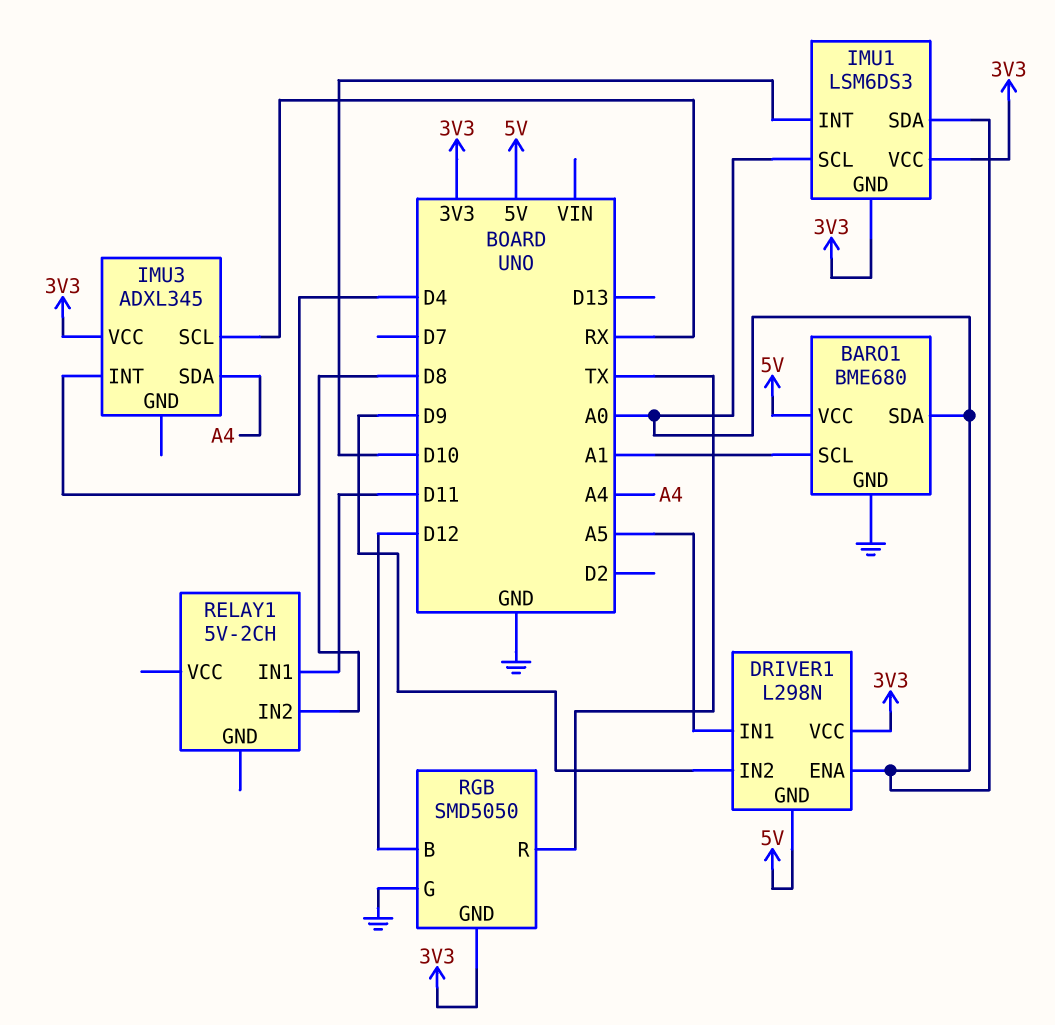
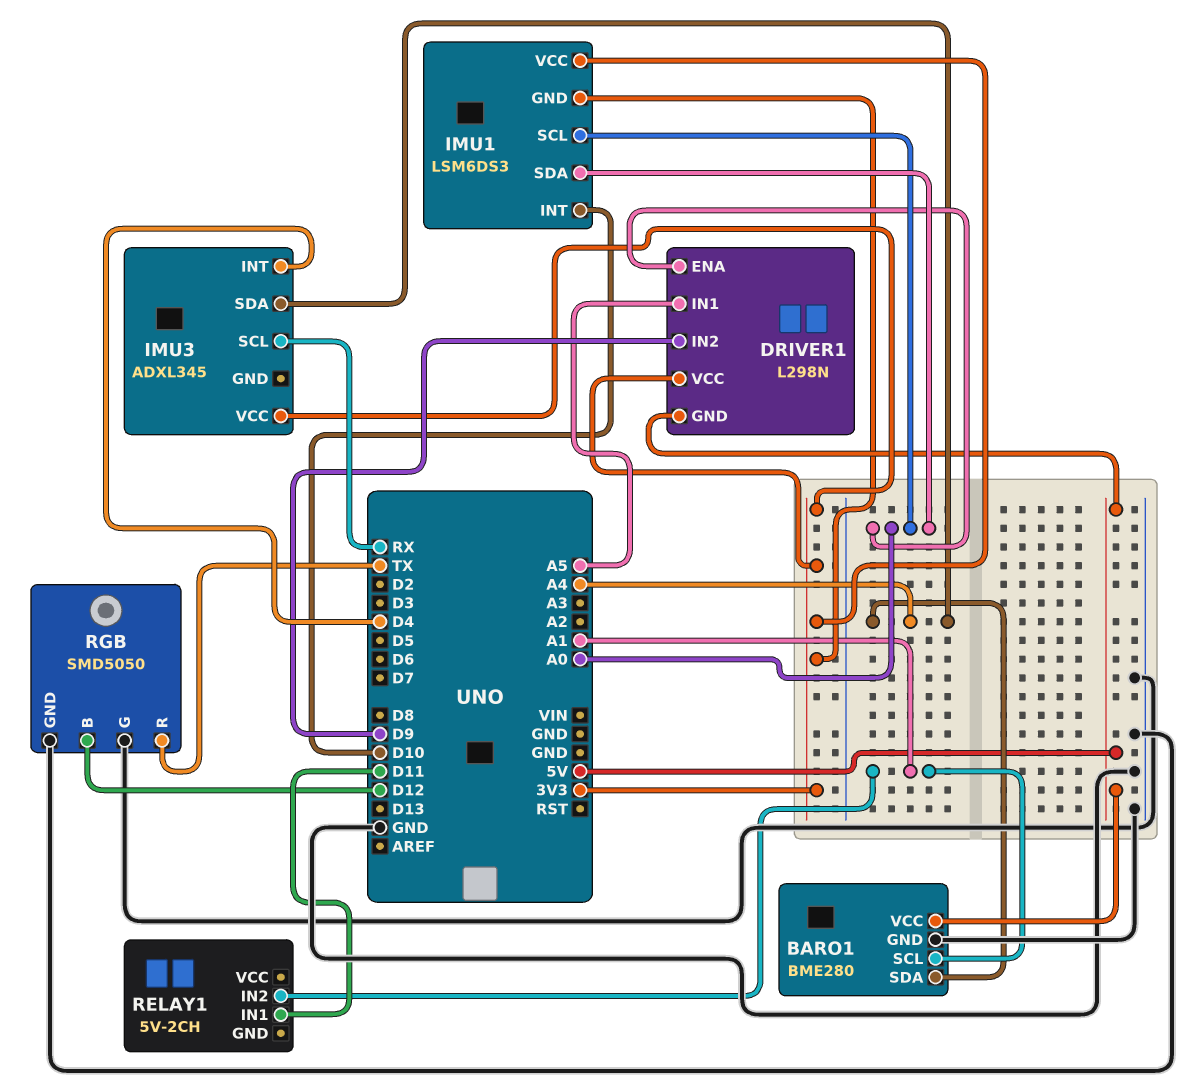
BARO1: BME680 -> BME280
BARO1 pin SDA: A0 -> A4
RELAY1 pin IN2: D8 -> A1
RGB pin GND: 3V3 -> GND

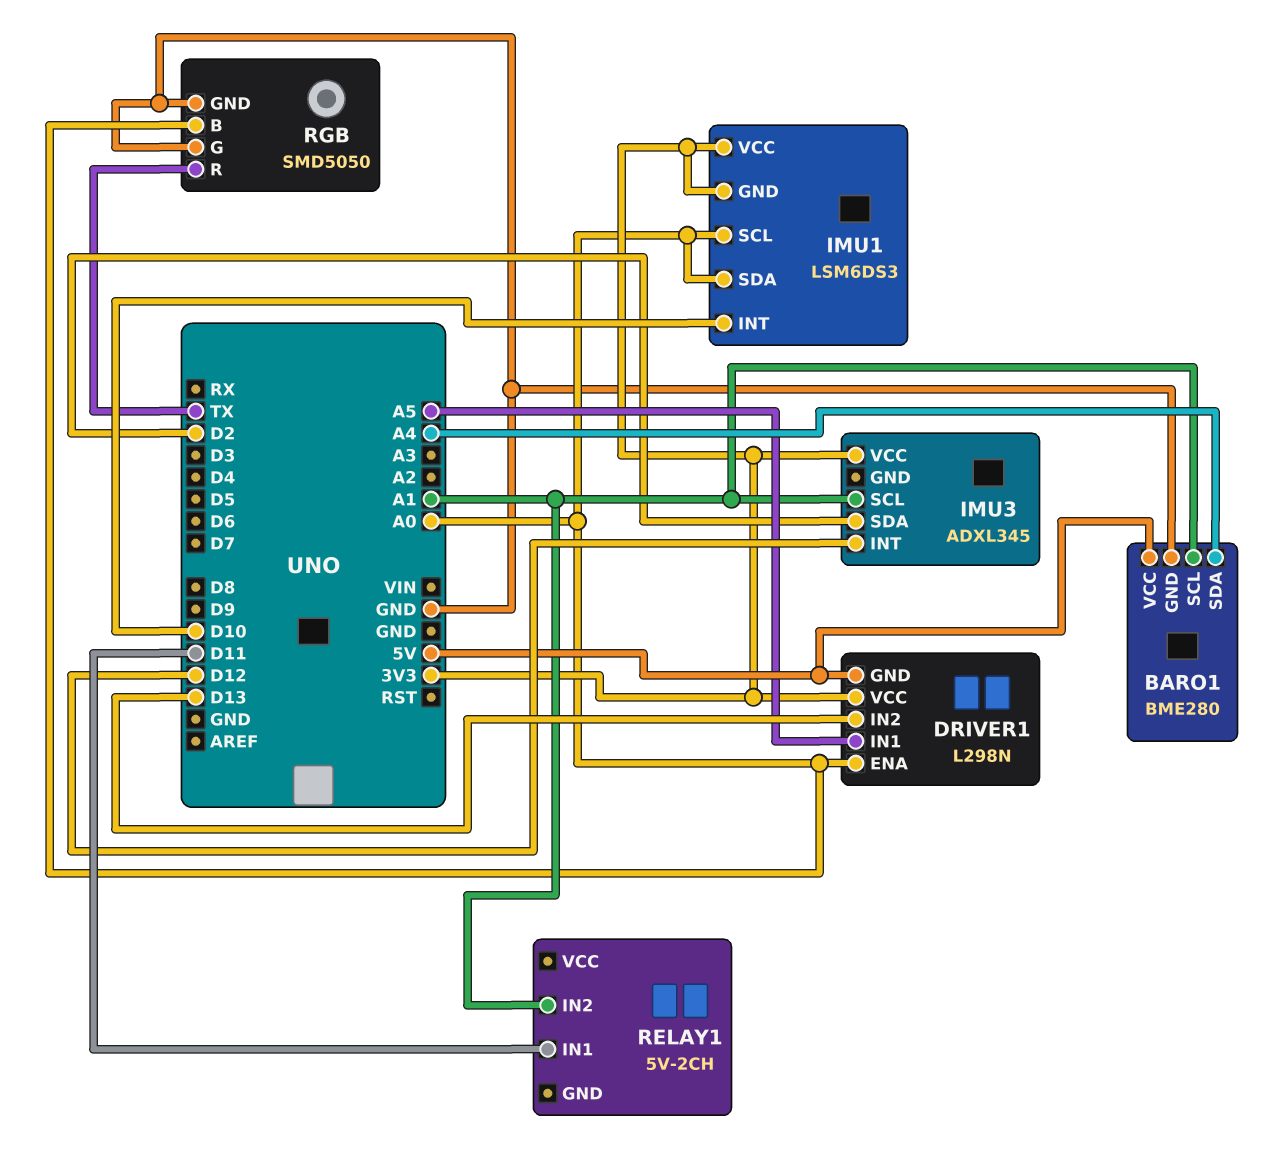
DRIVER1 pin IN2: D9 -> D13
IMU3 pin INT: D4 -> D12
IMU3 pin SCL: RX -> A1
IMU3 pin SDA: A4 -> D2
RGB pin B: D12 -> A0

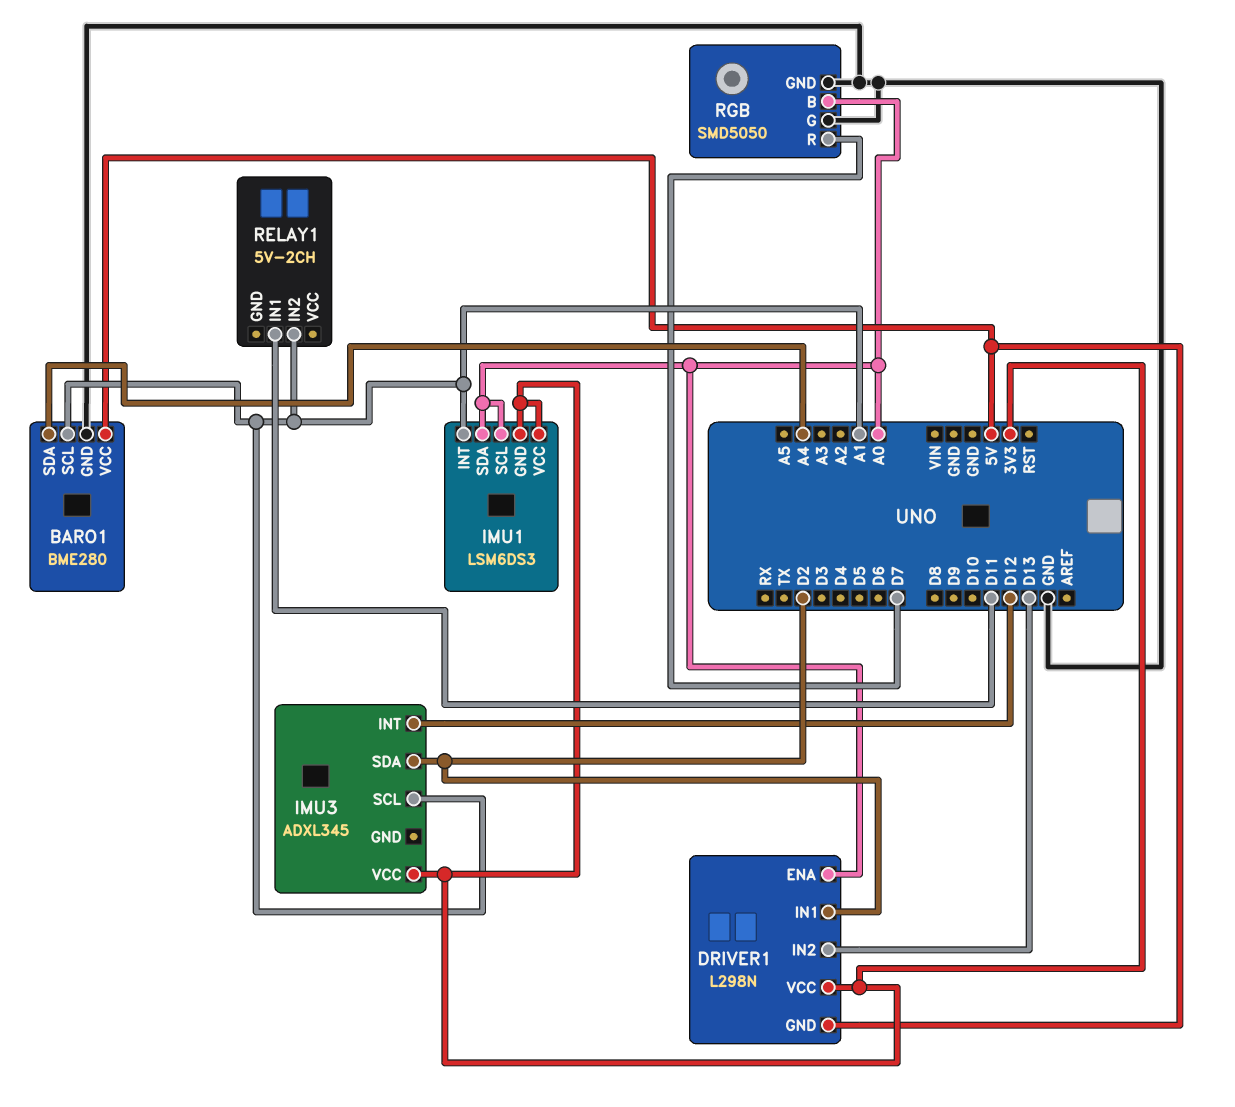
DRIVER1 pin IN1: A5 -> D2
IMU1 pin INT: D10 -> A1
RGB pin R: TX -> D7

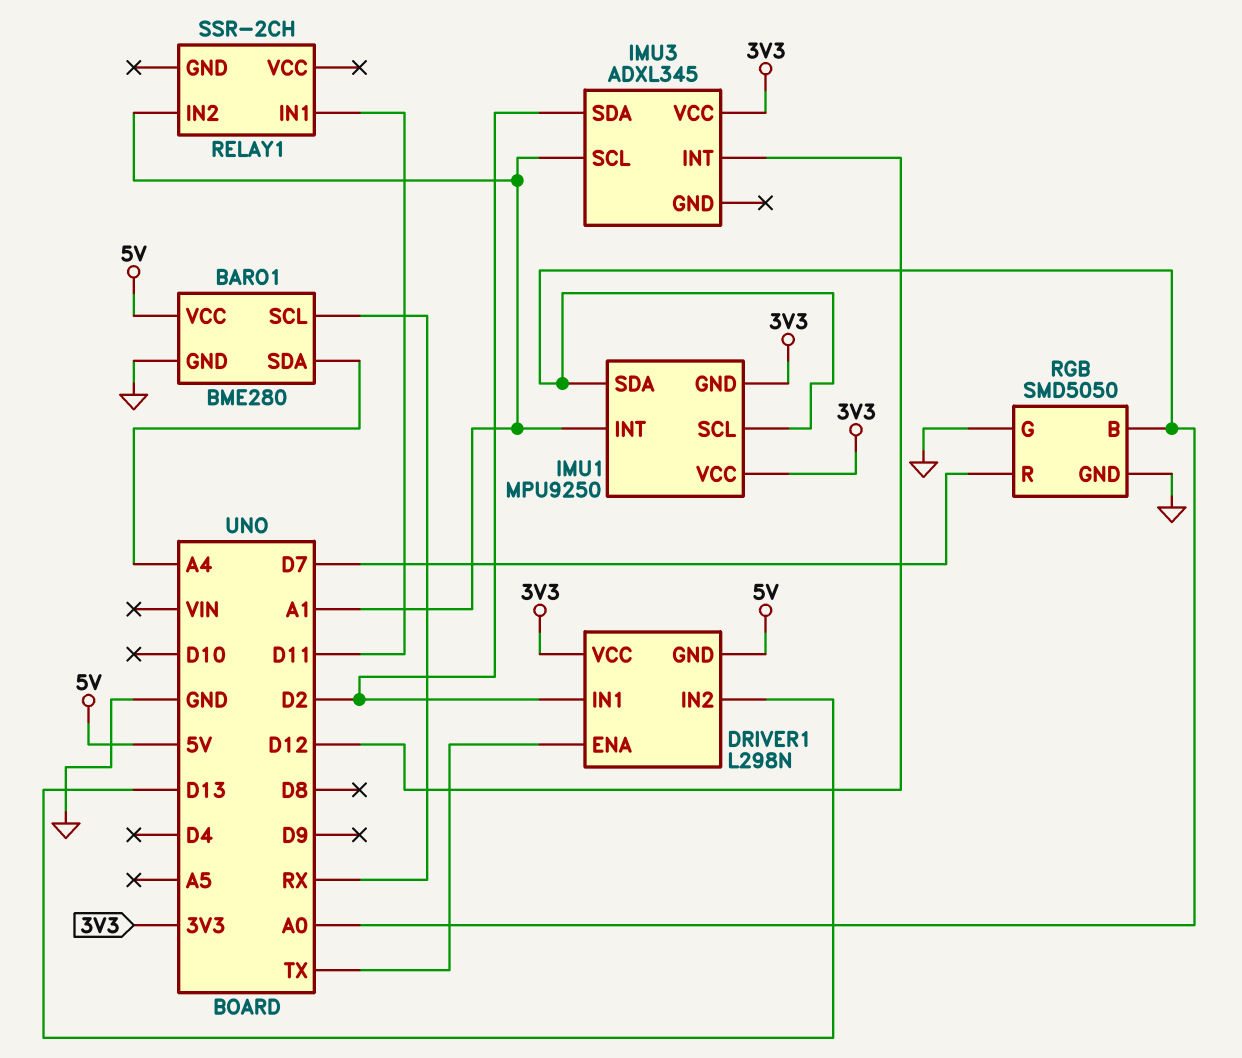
BARO1 pin SCL: A1 -> RX
DRIVER1 pin ENA: A0 -> TX
IMU1: LSM6DS3 -> MPU9250
RELAY1: 5V-2CH -> SSR-2CH

